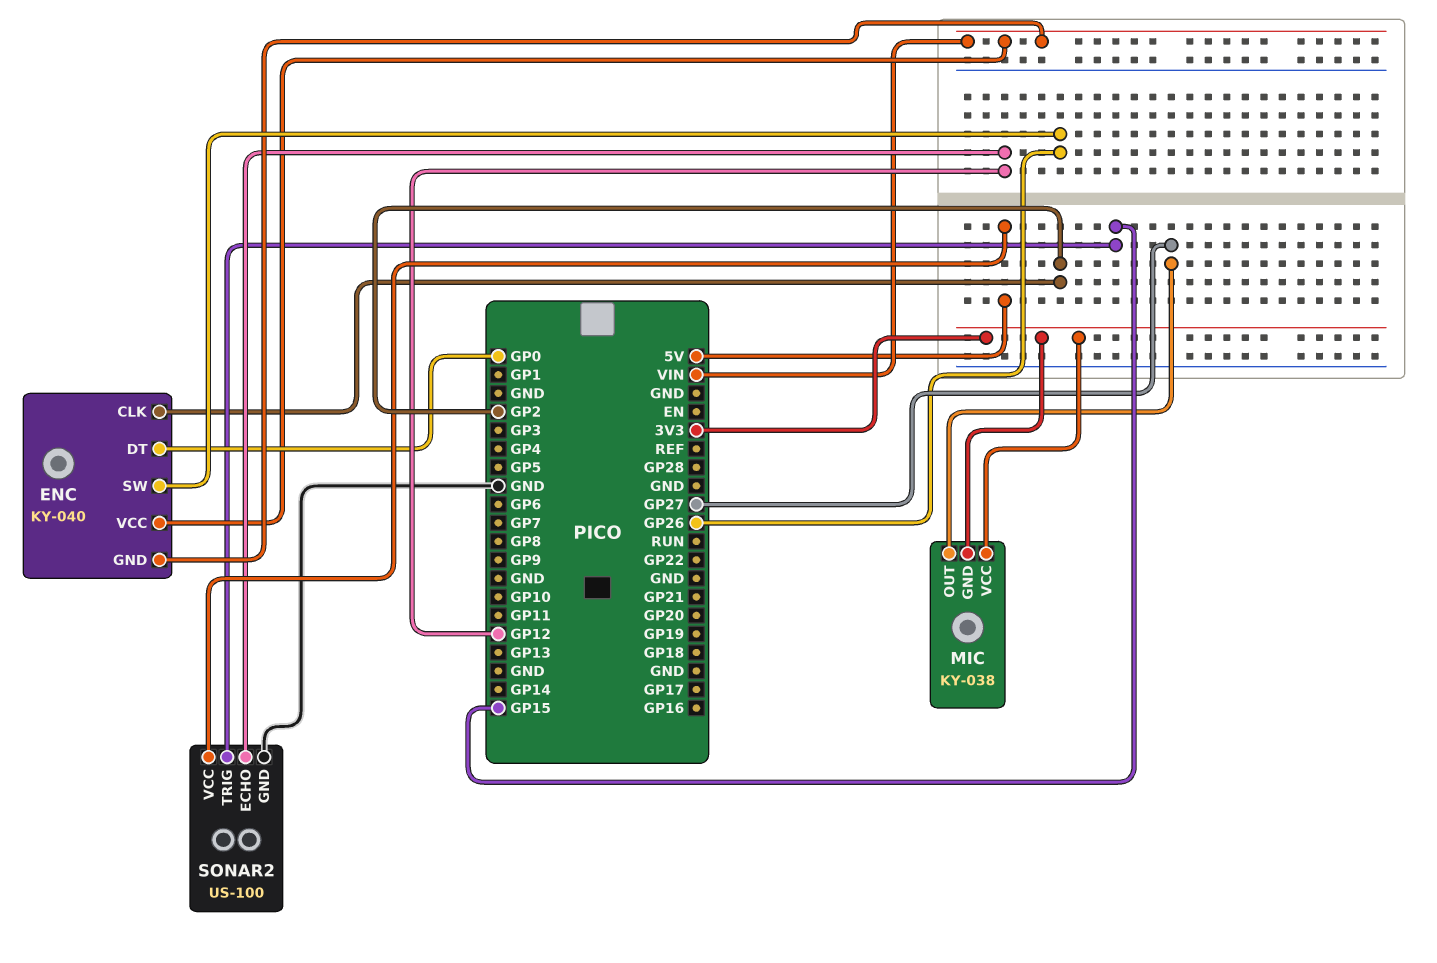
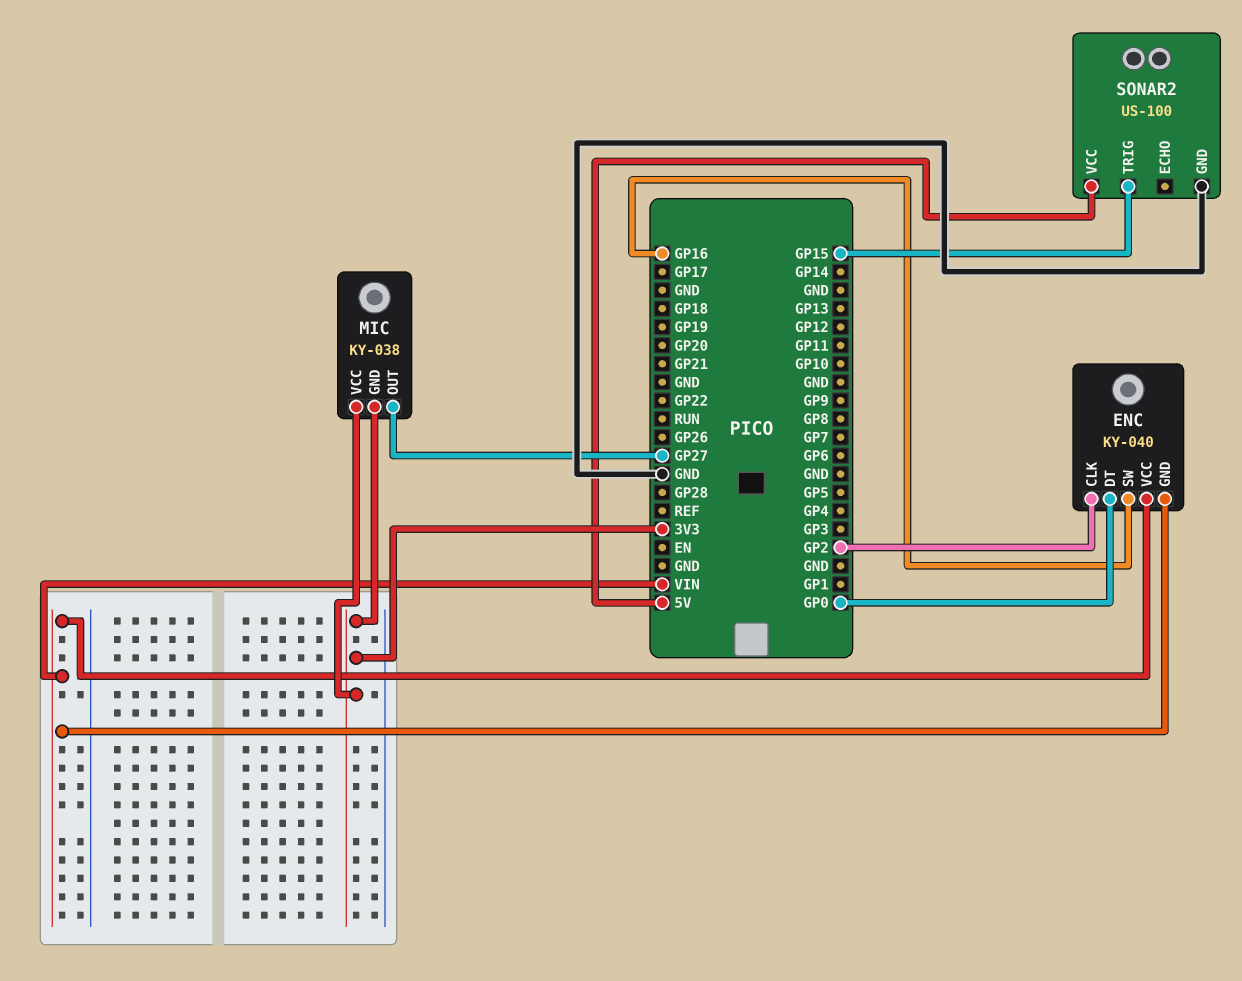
ENC pin SW: GP26 -> GP16
SONAR2 pin ECHO: GP12 -> none

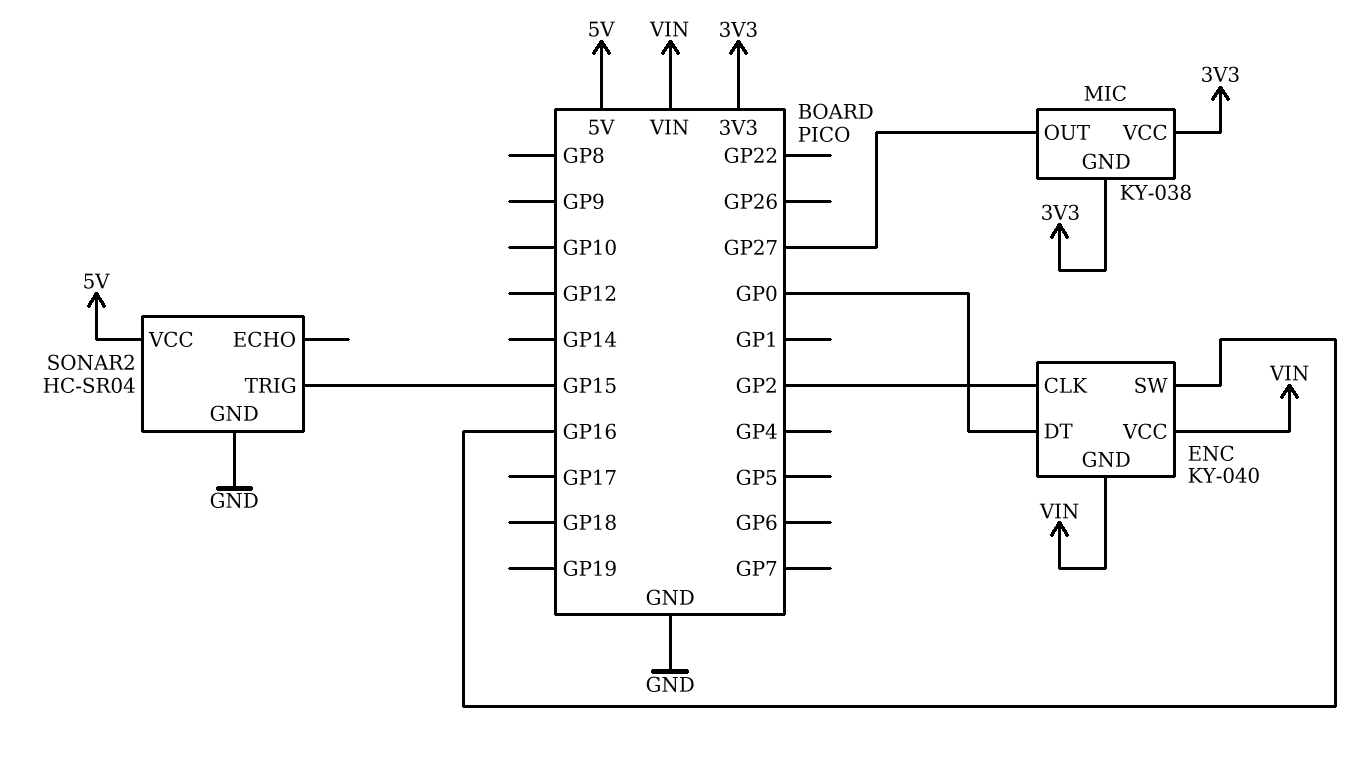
SONAR2: US-100 -> HC-SR04

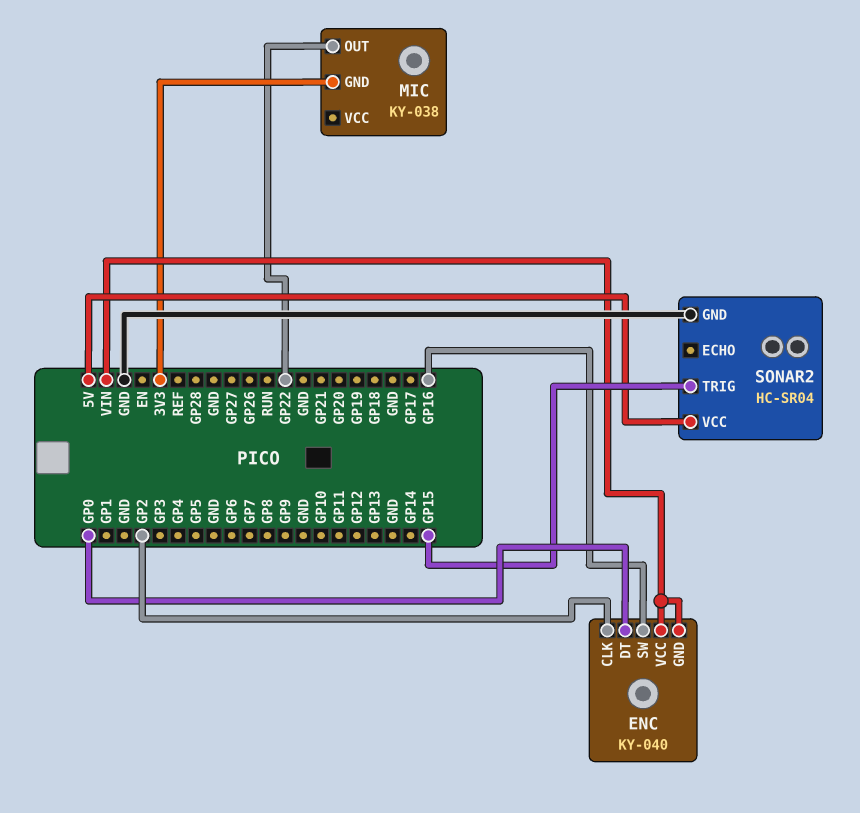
MIC pin OUT: GP27 -> GP22
MIC pin VCC: 3V3 -> none

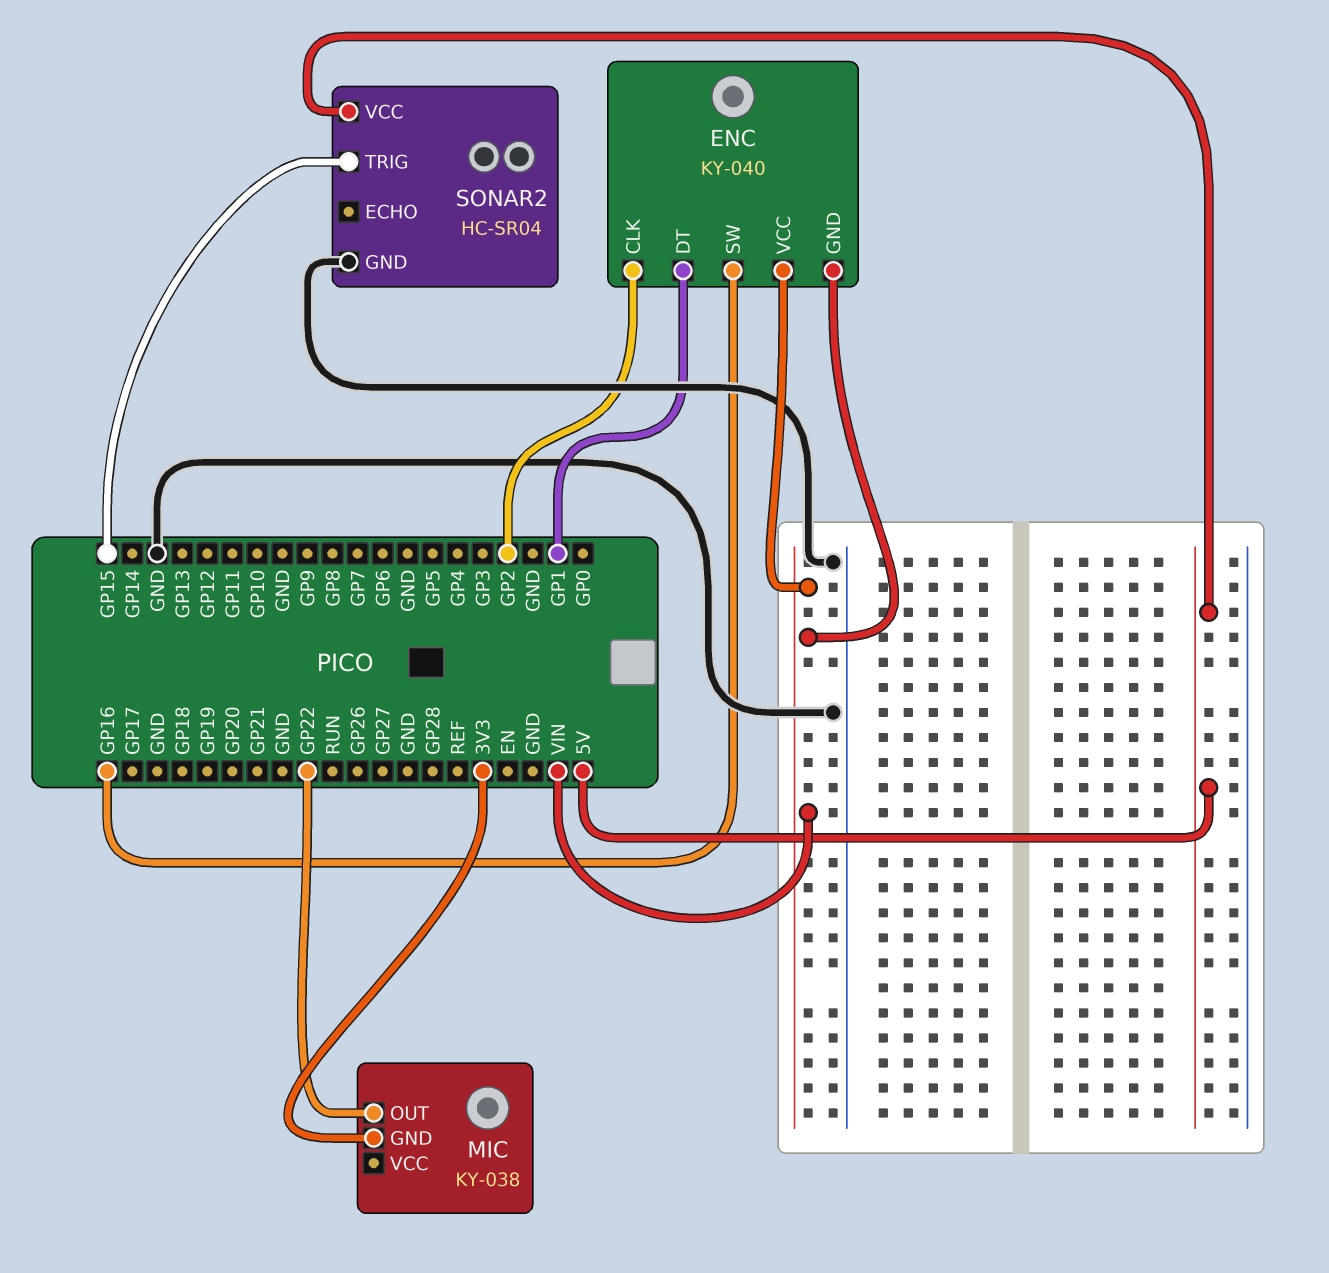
ENC pin DT: GP0 -> GP1

